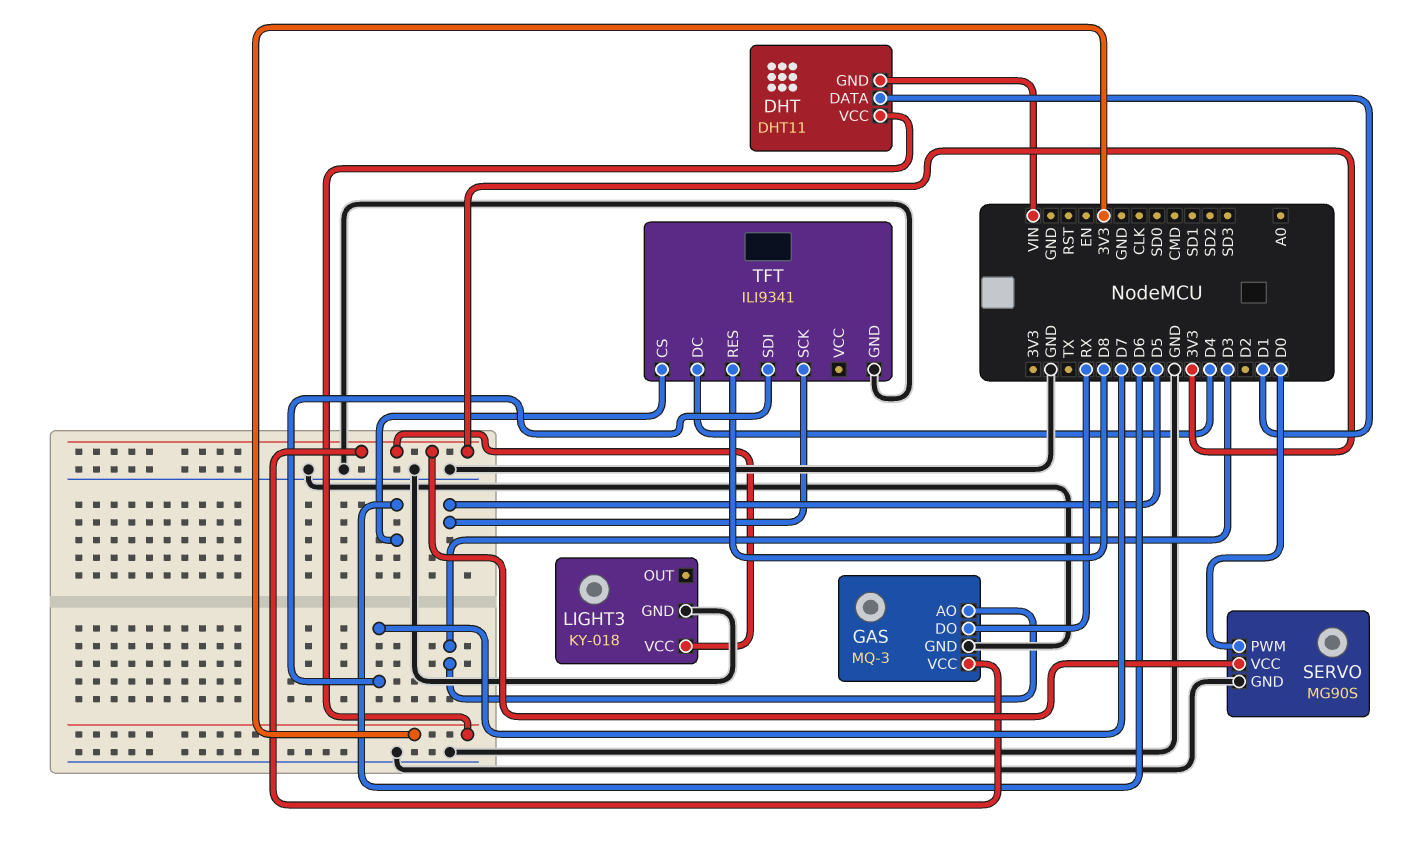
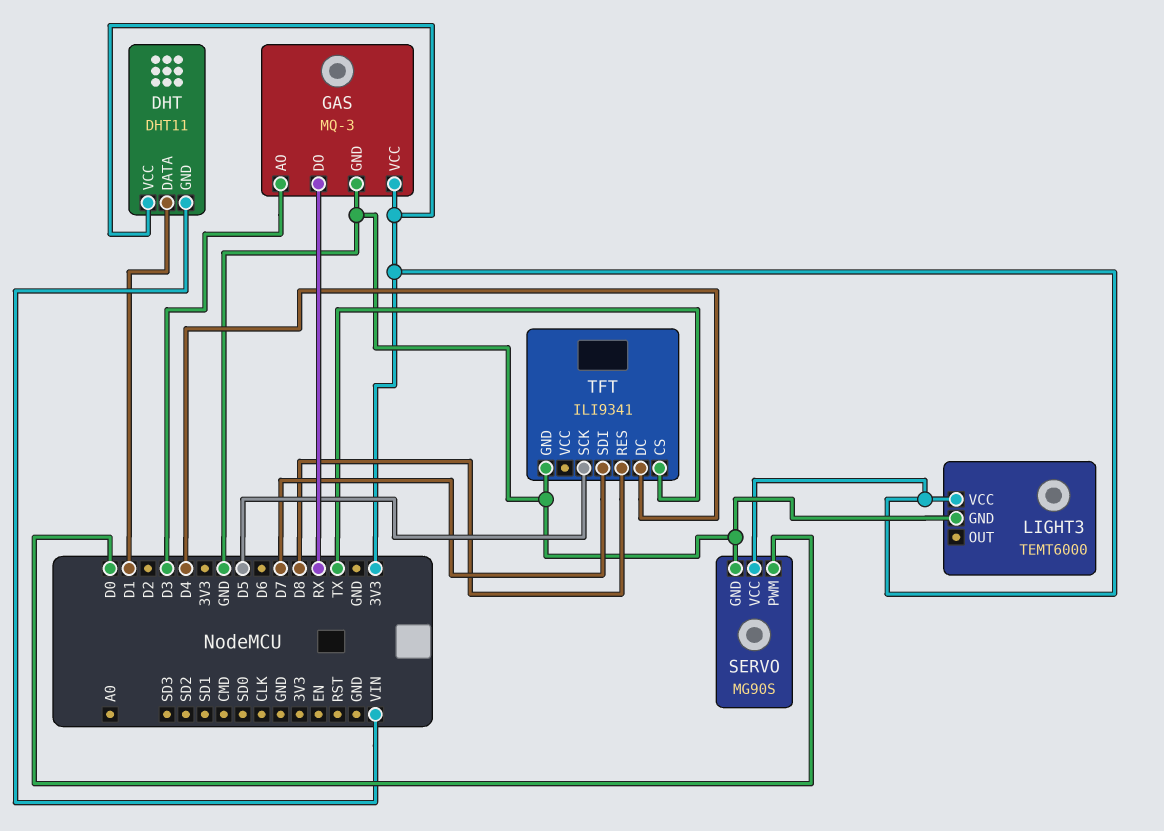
LIGHT3: KY-018 -> TEMT6000
TFT pin CS: D6 -> TX

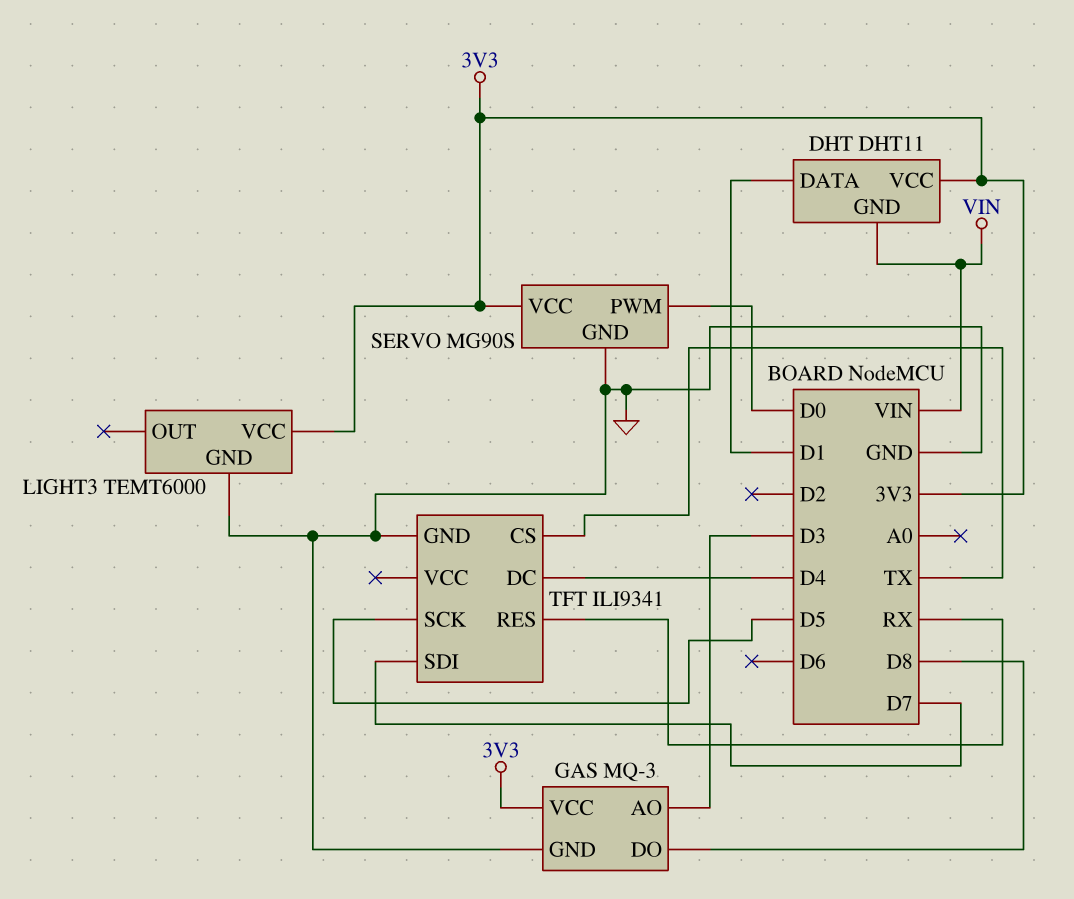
GAS pin DO: RX -> D8
TFT pin RES: D8 -> RX

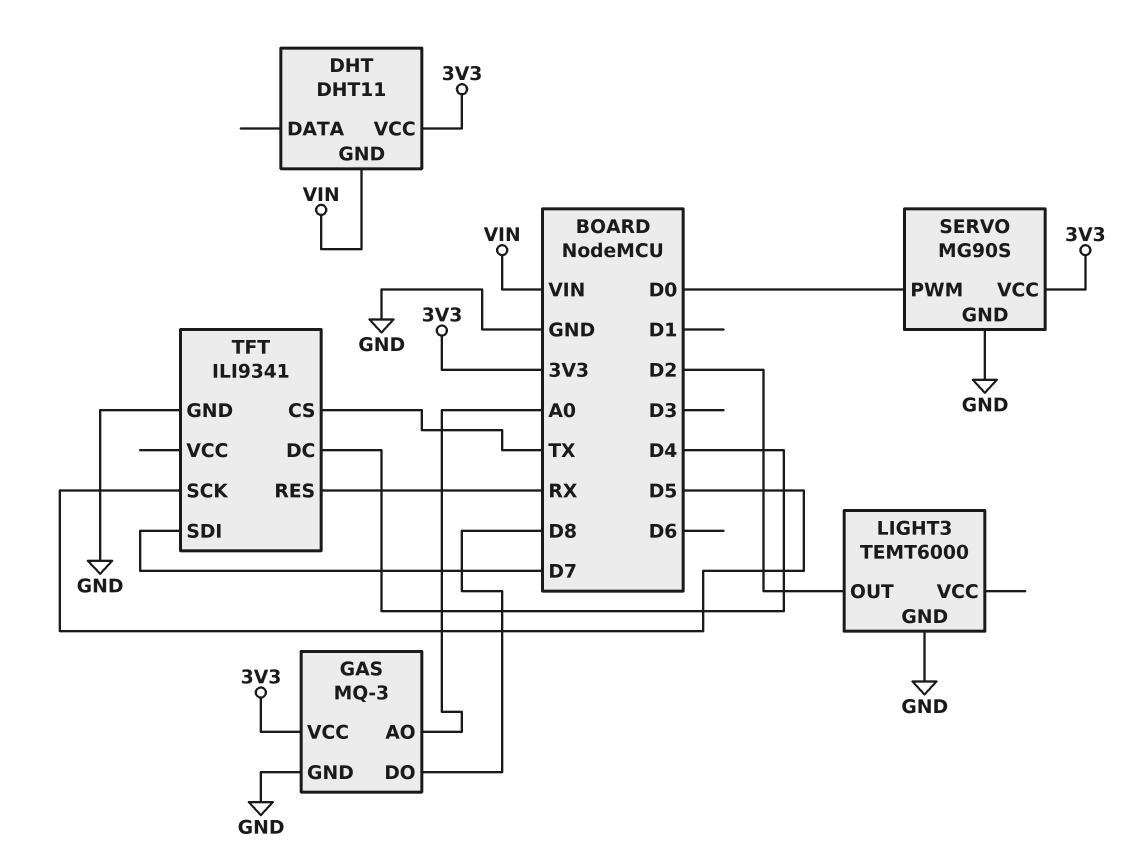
DHT pin DATA: D1 -> none
GAS pin AO: D3 -> A0
LIGHT3 pin OUT: none -> D2
LIGHT3 pin VCC: 3V3 -> none

